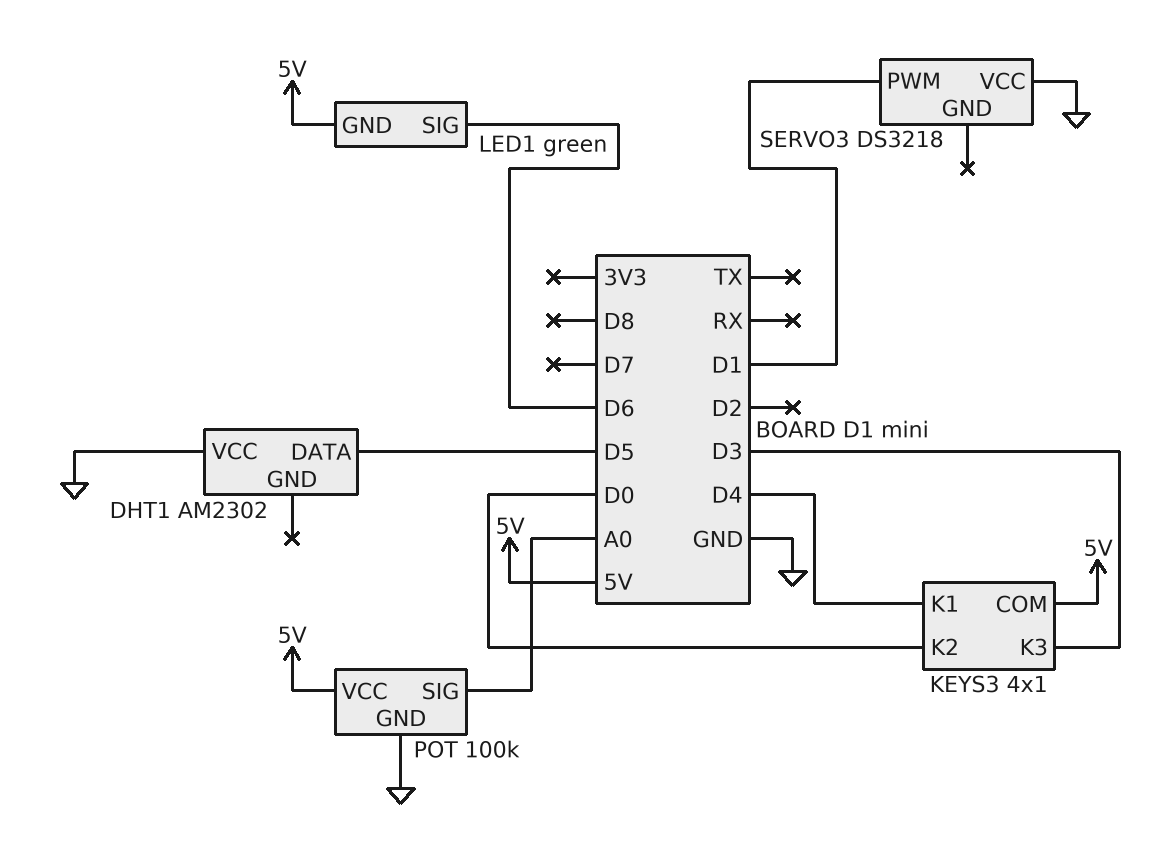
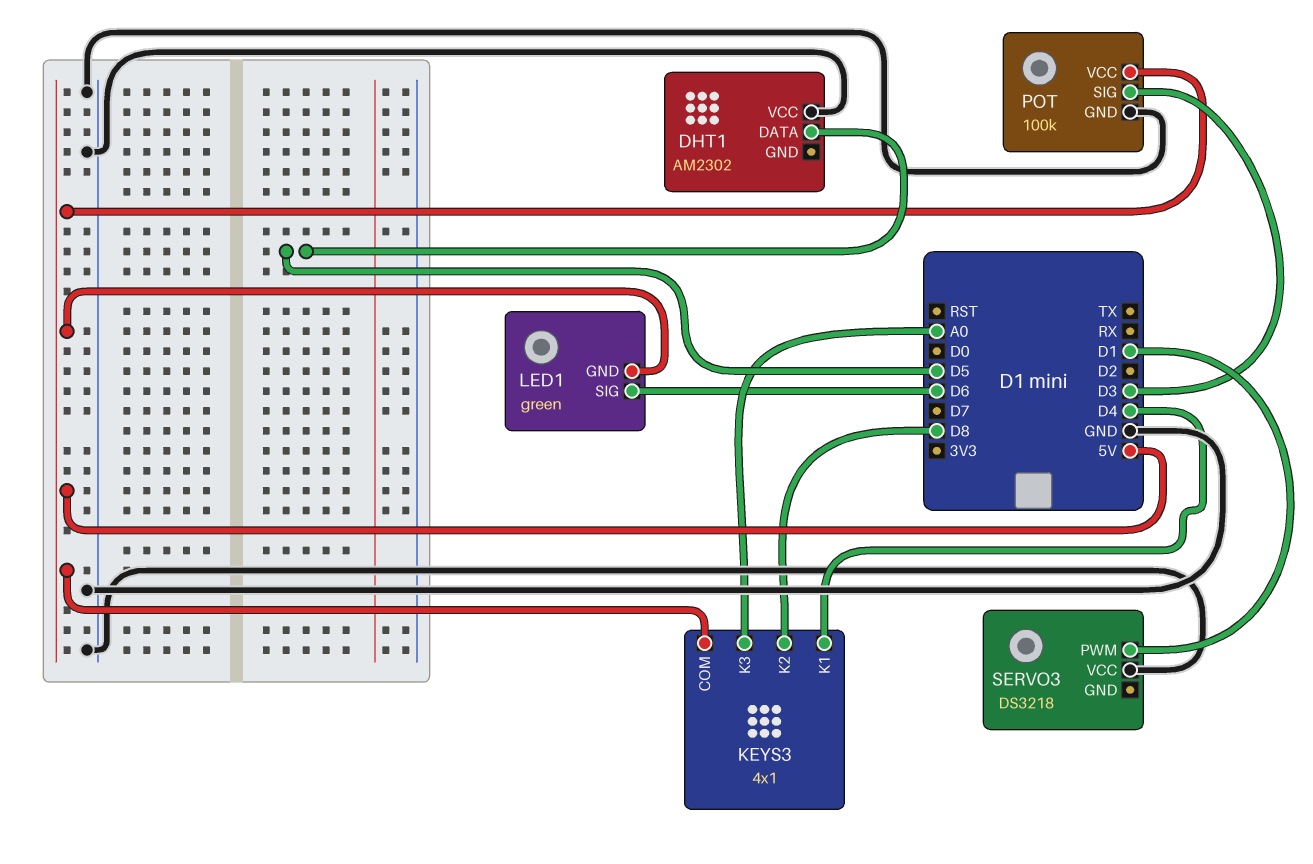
KEYS3 pin K2: D0 -> D8
KEYS3 pin K3: D3 -> A0
POT pin SIG: A0 -> D3

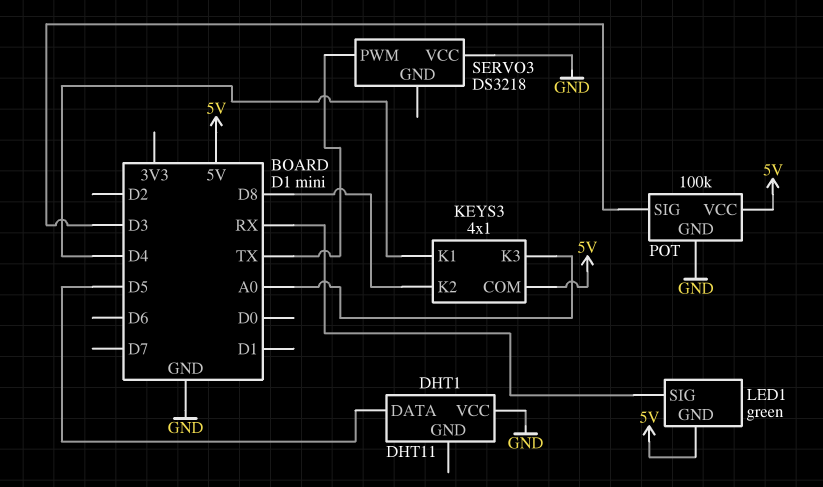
DHT1: AM2302 -> DHT11
LED1 pin SIG: D6 -> RX
SERVO3 pin PWM: D1 -> TX

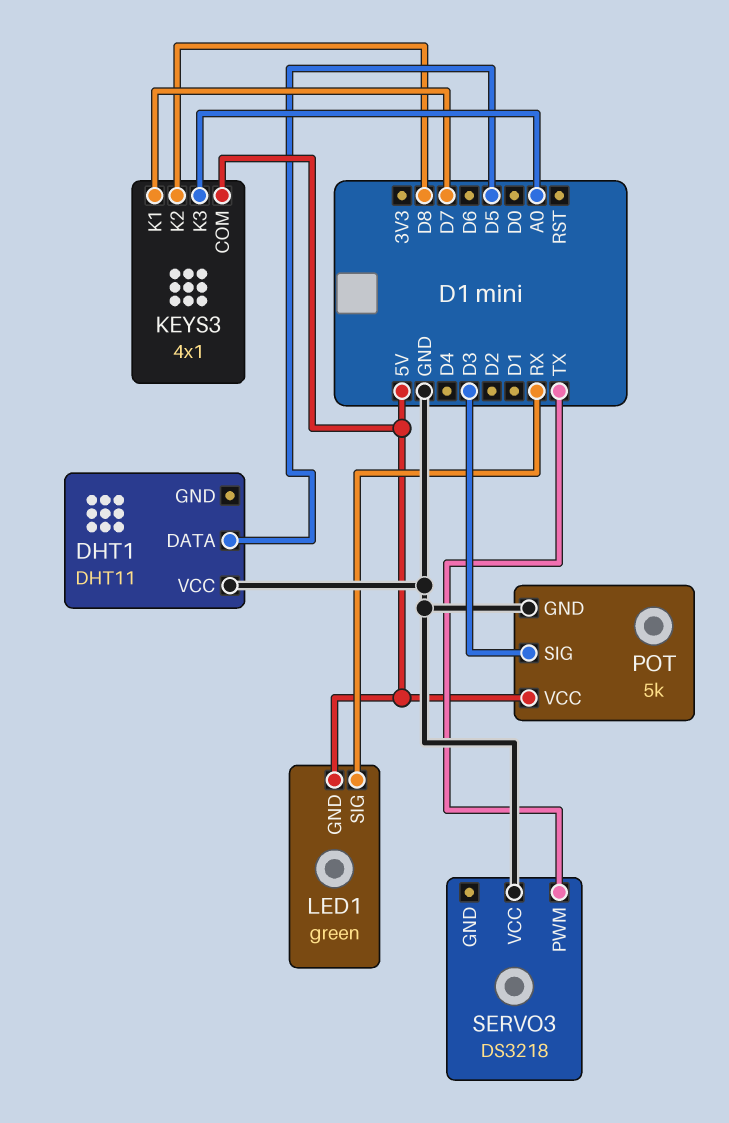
KEYS3 pin K1: D4 -> D7
POT: 100k -> 5k

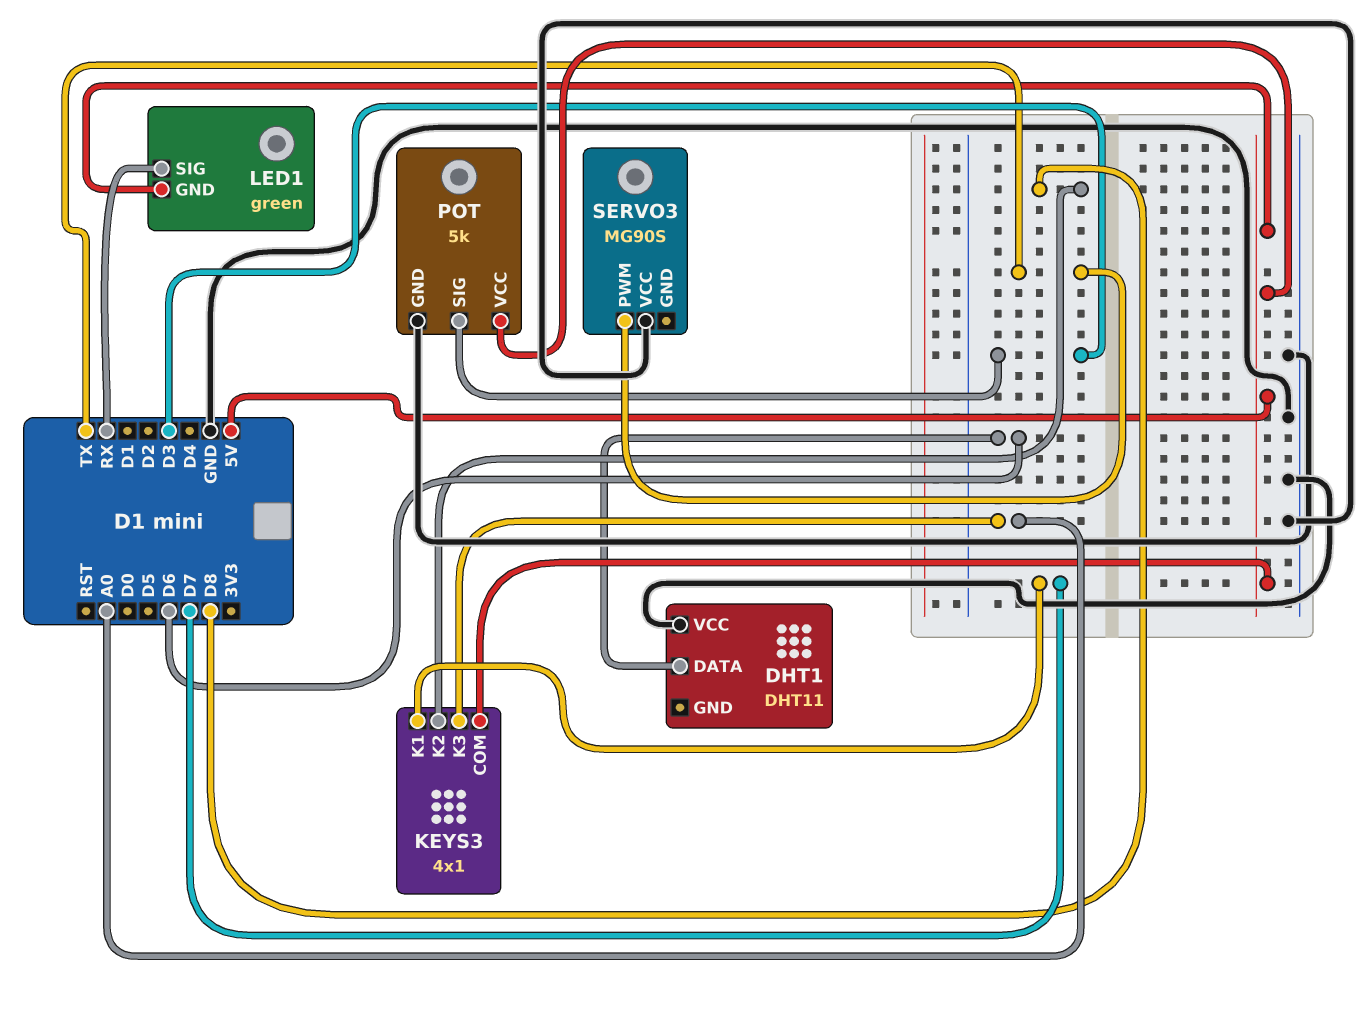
DHT1 pin DATA: D5 -> D6
SERVO3: DS3218 -> MG90S

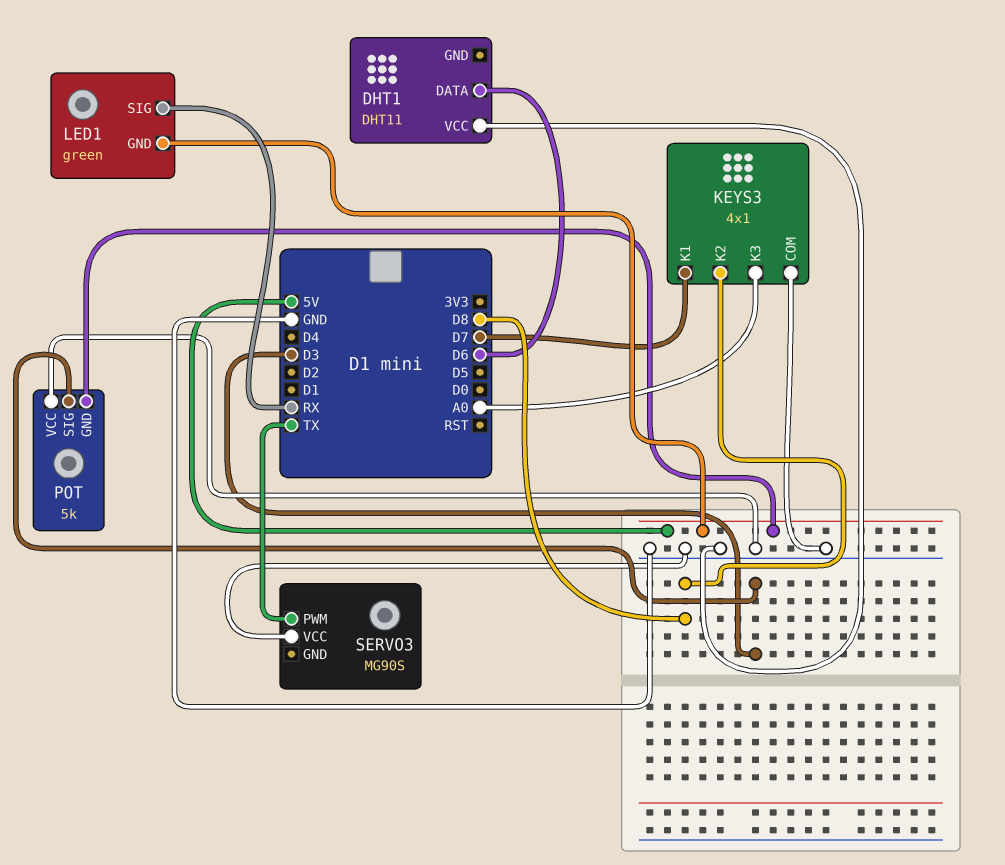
KEYS3 pin COM: 5V -> GND
POT pin GND: GND -> 5V
POT pin VCC: 5V -> GND

